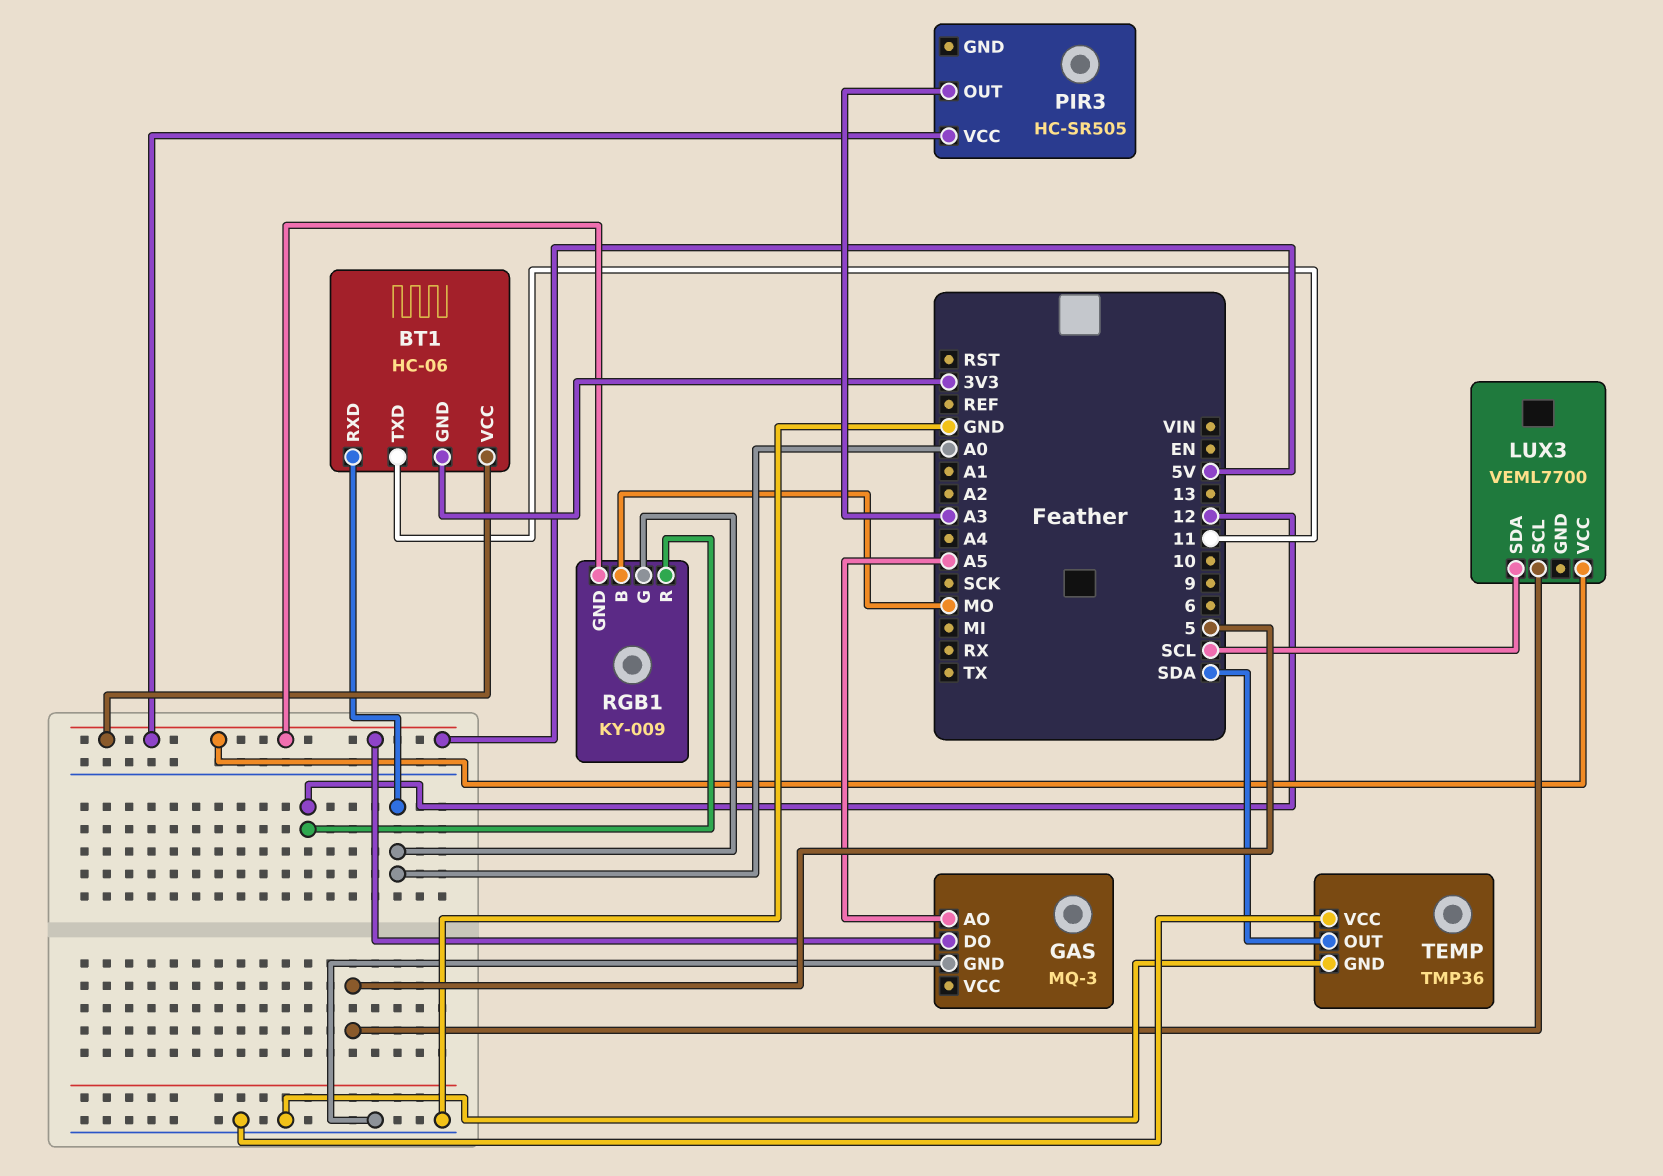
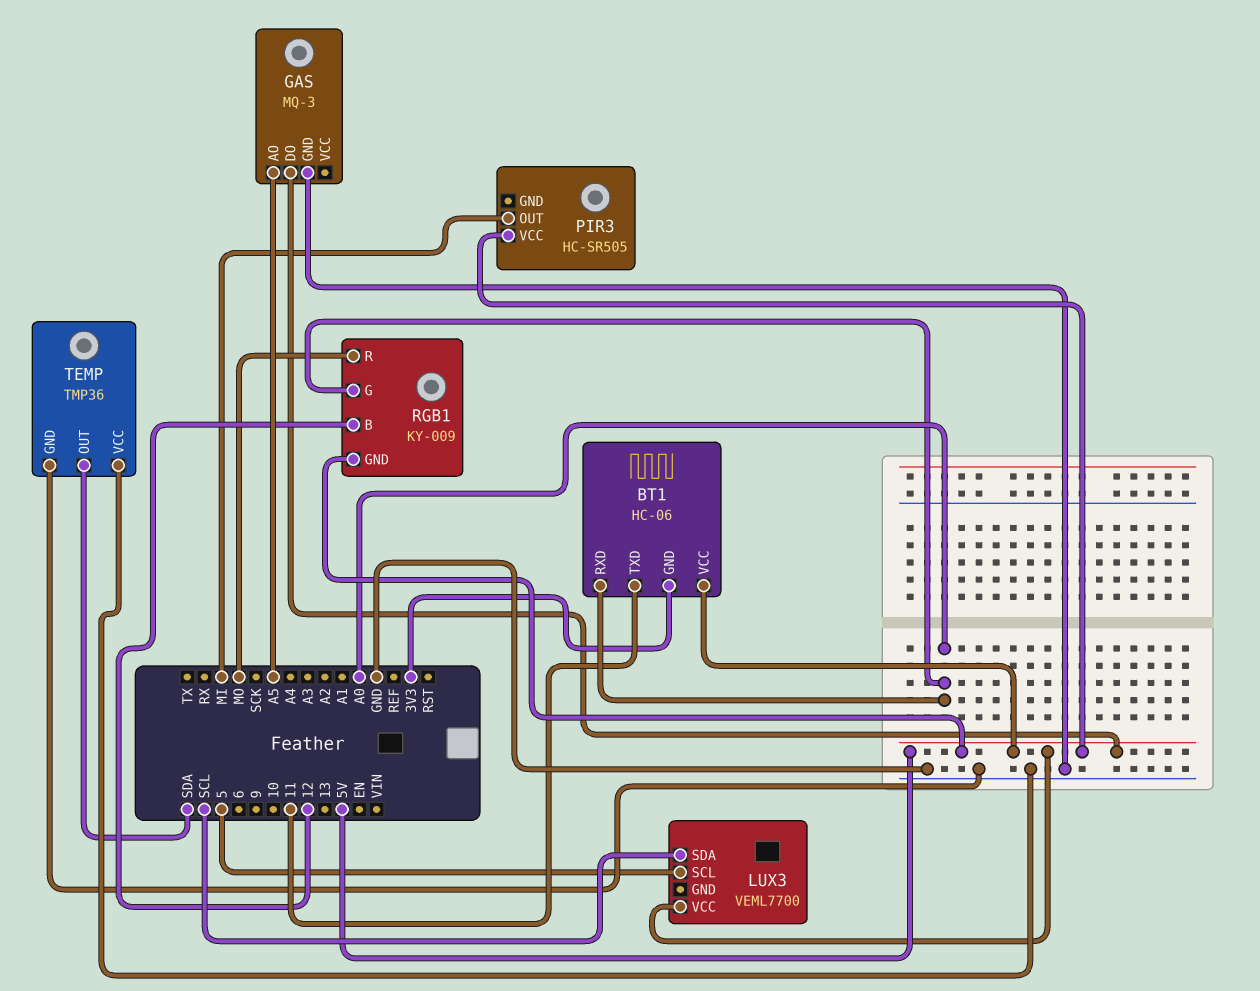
PIR3 pin OUT: A3 -> MI
RGB1 pin B: MO -> 12
RGB1 pin R: 12 -> MO

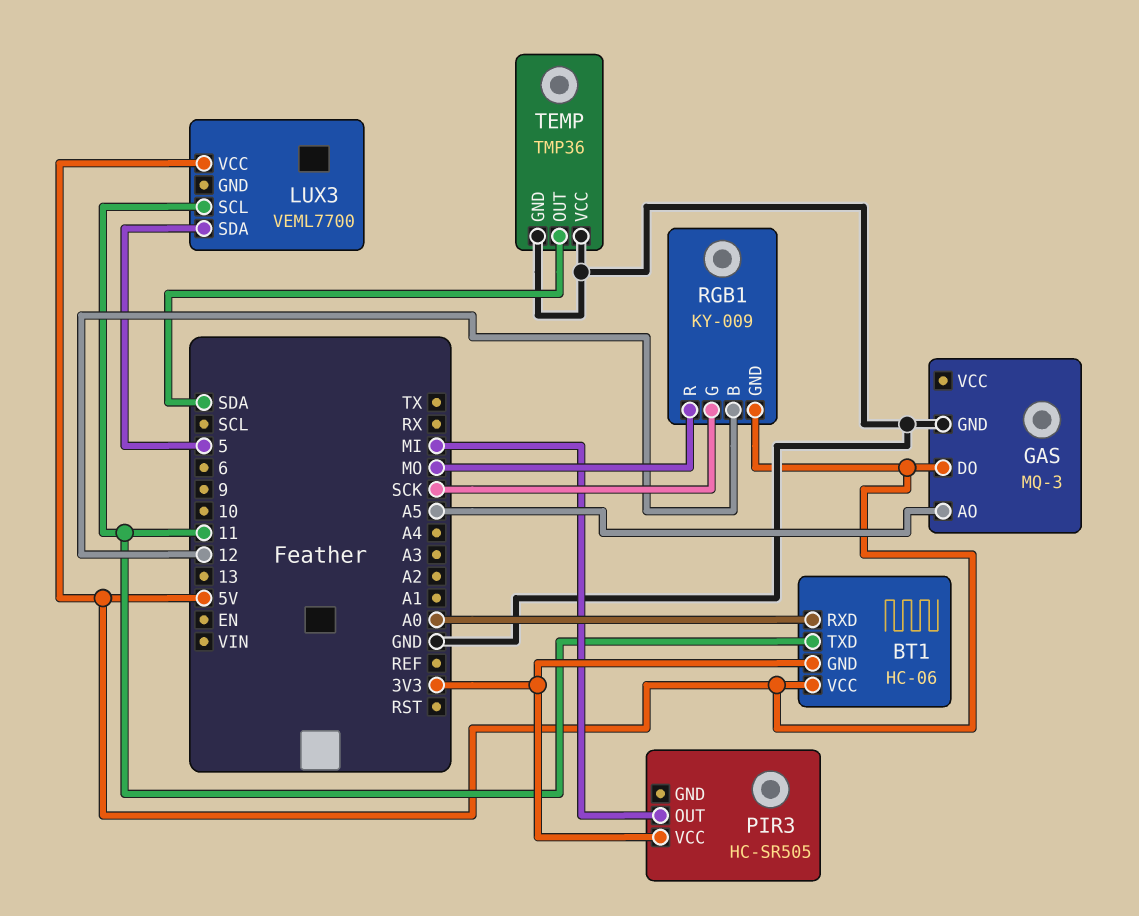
LUX3 pin SCL: 5 -> 11
LUX3 pin SDA: SCL -> 5
PIR3 pin VCC: 5V -> 3V3
RGB1 pin G: A0 -> SCK

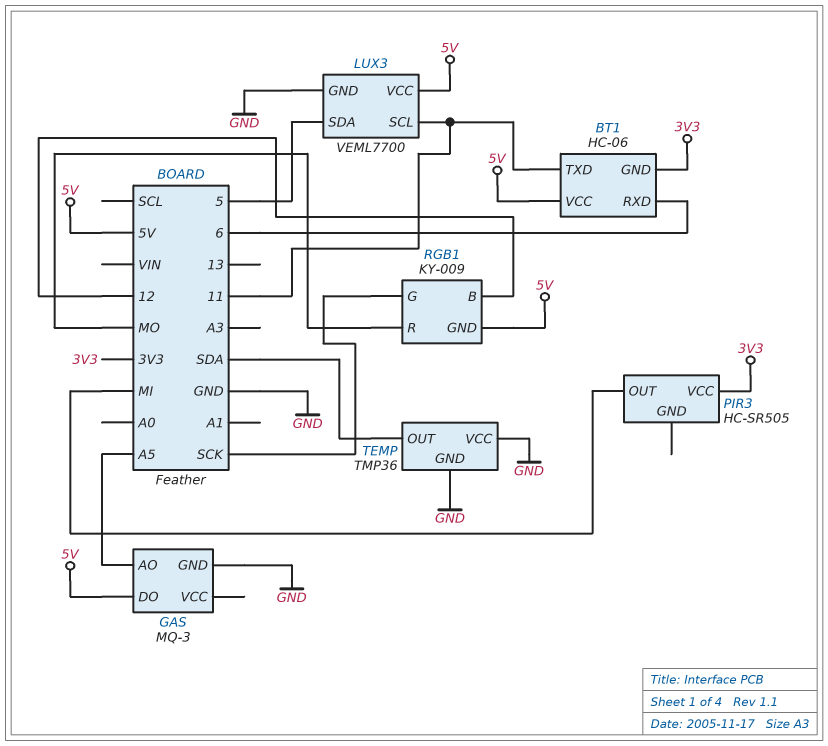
BT1 pin RXD: A0 -> 6
LUX3 pin GND: none -> GND

